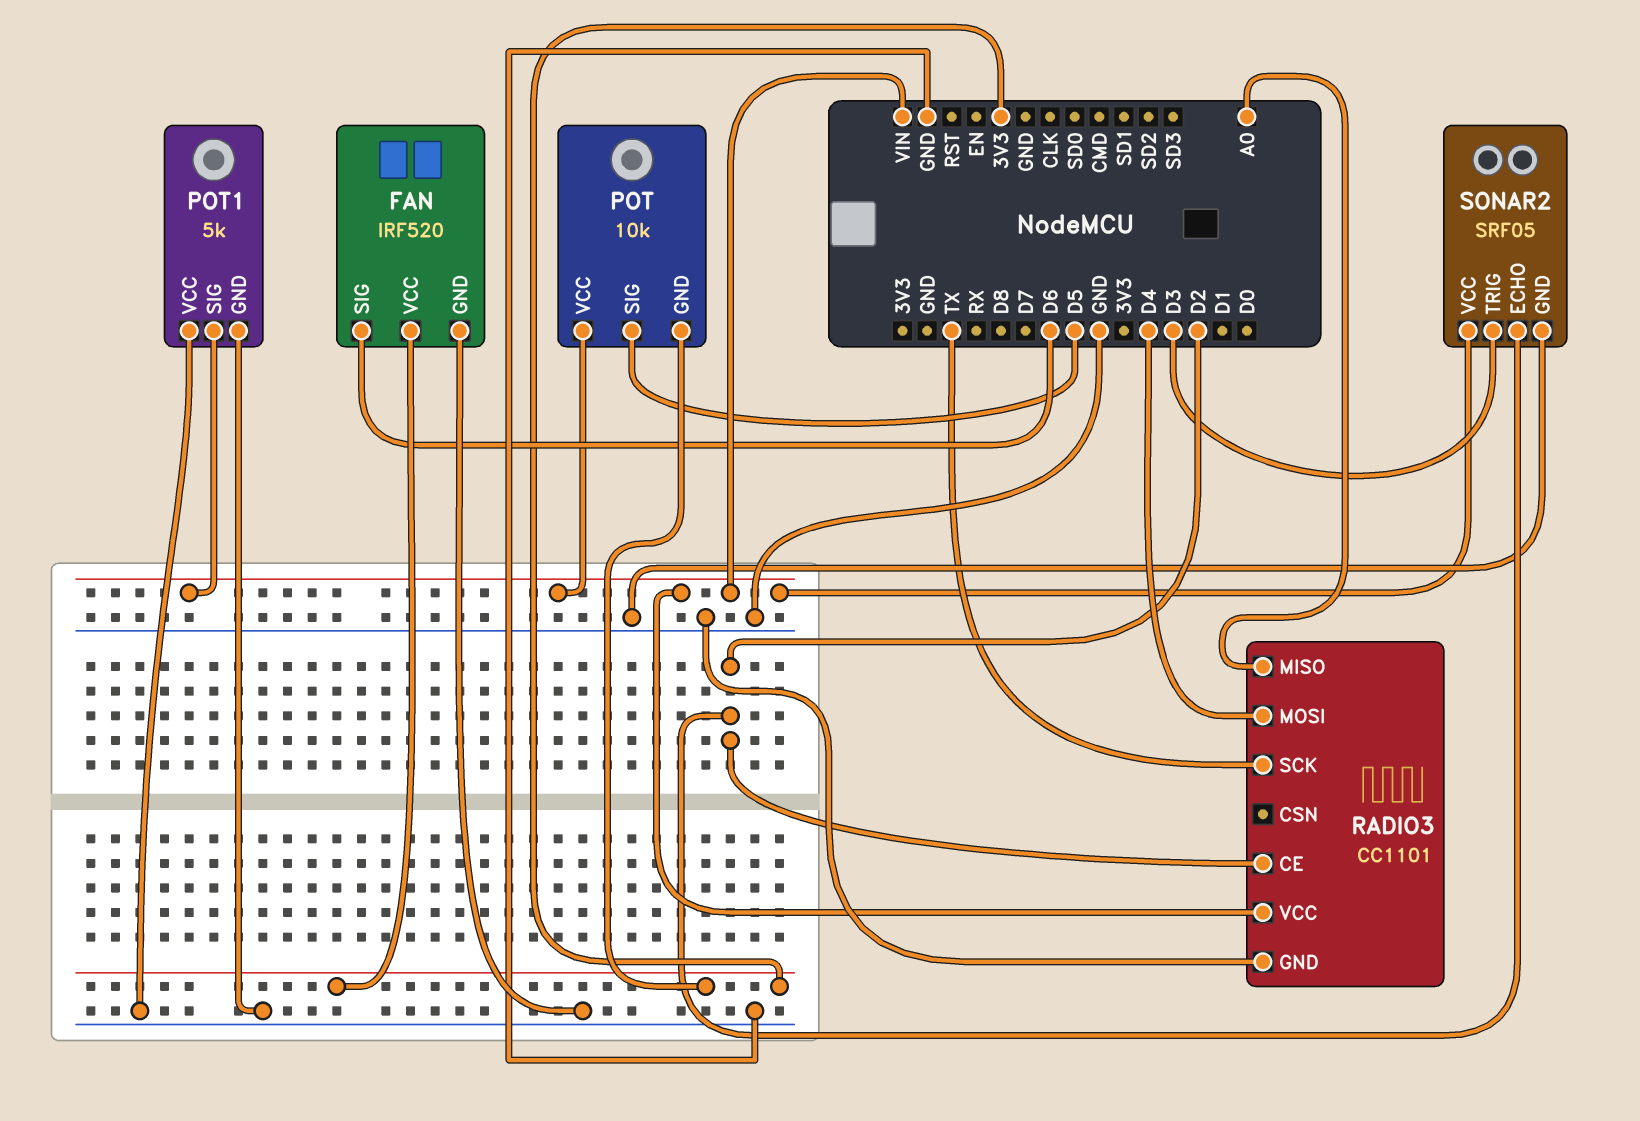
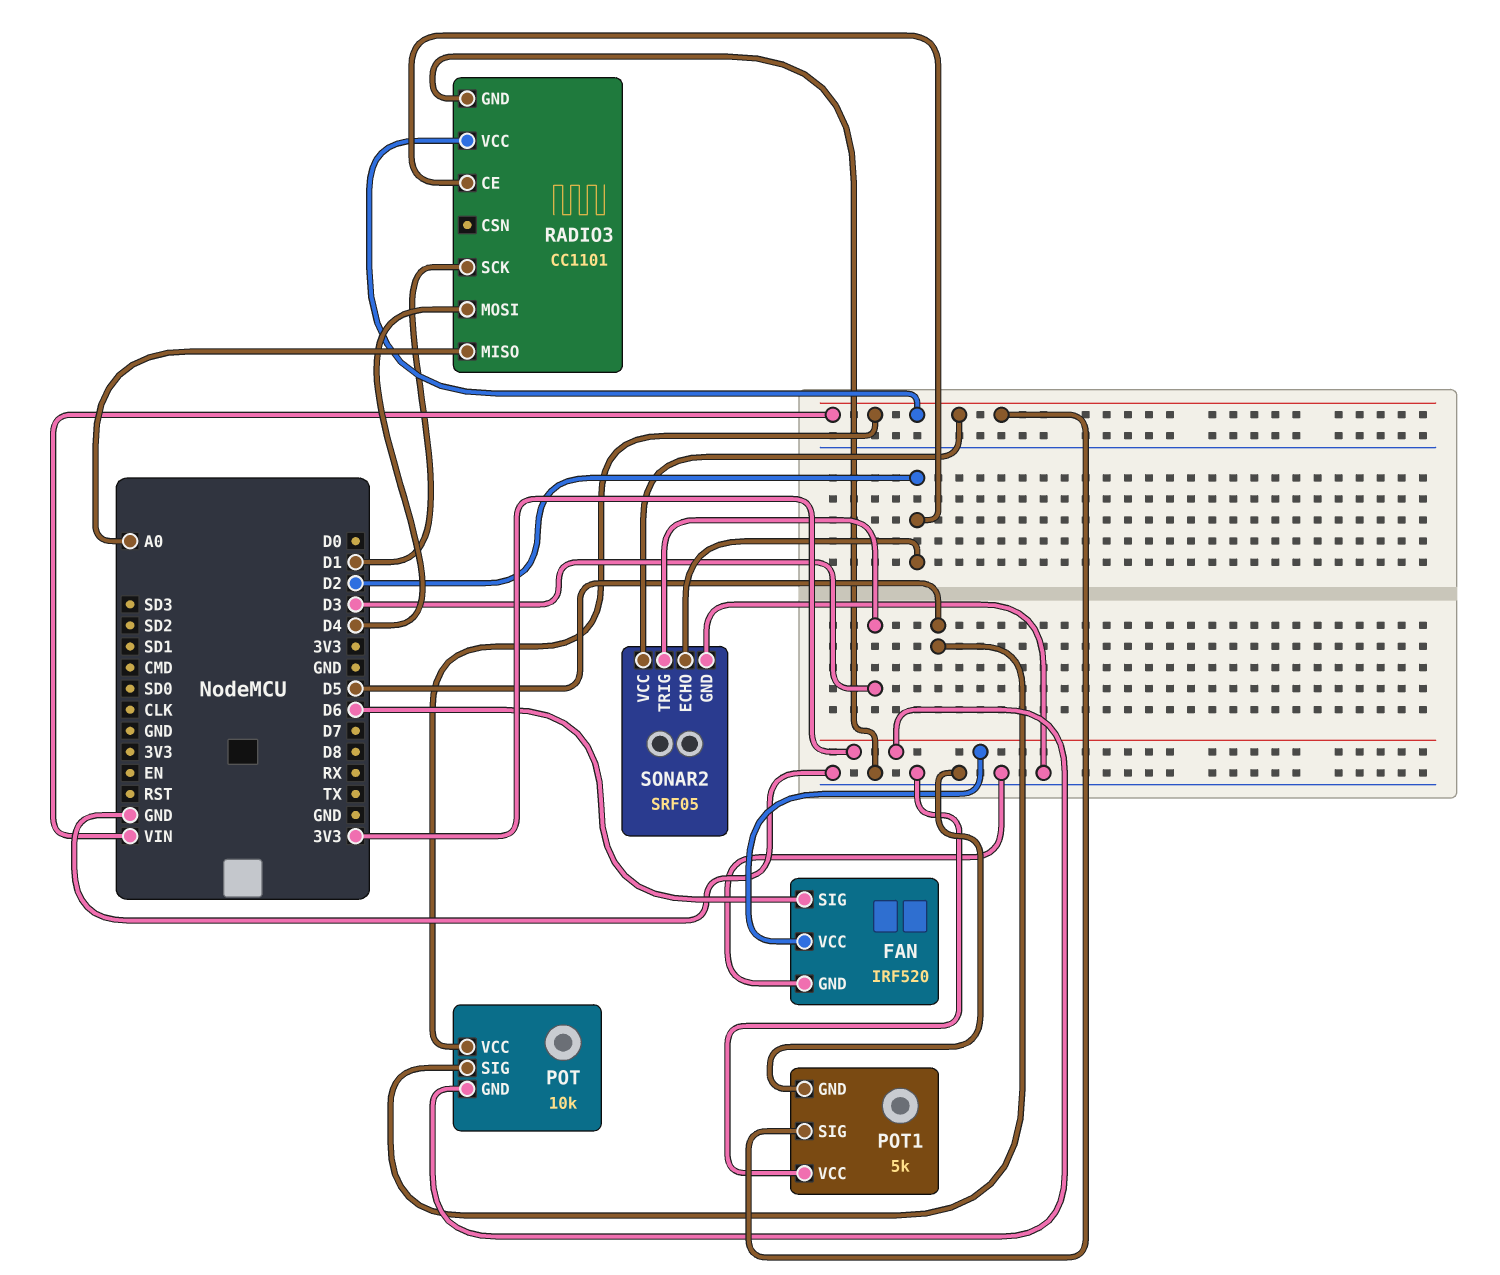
RADIO3 pin SCK: TX -> D1

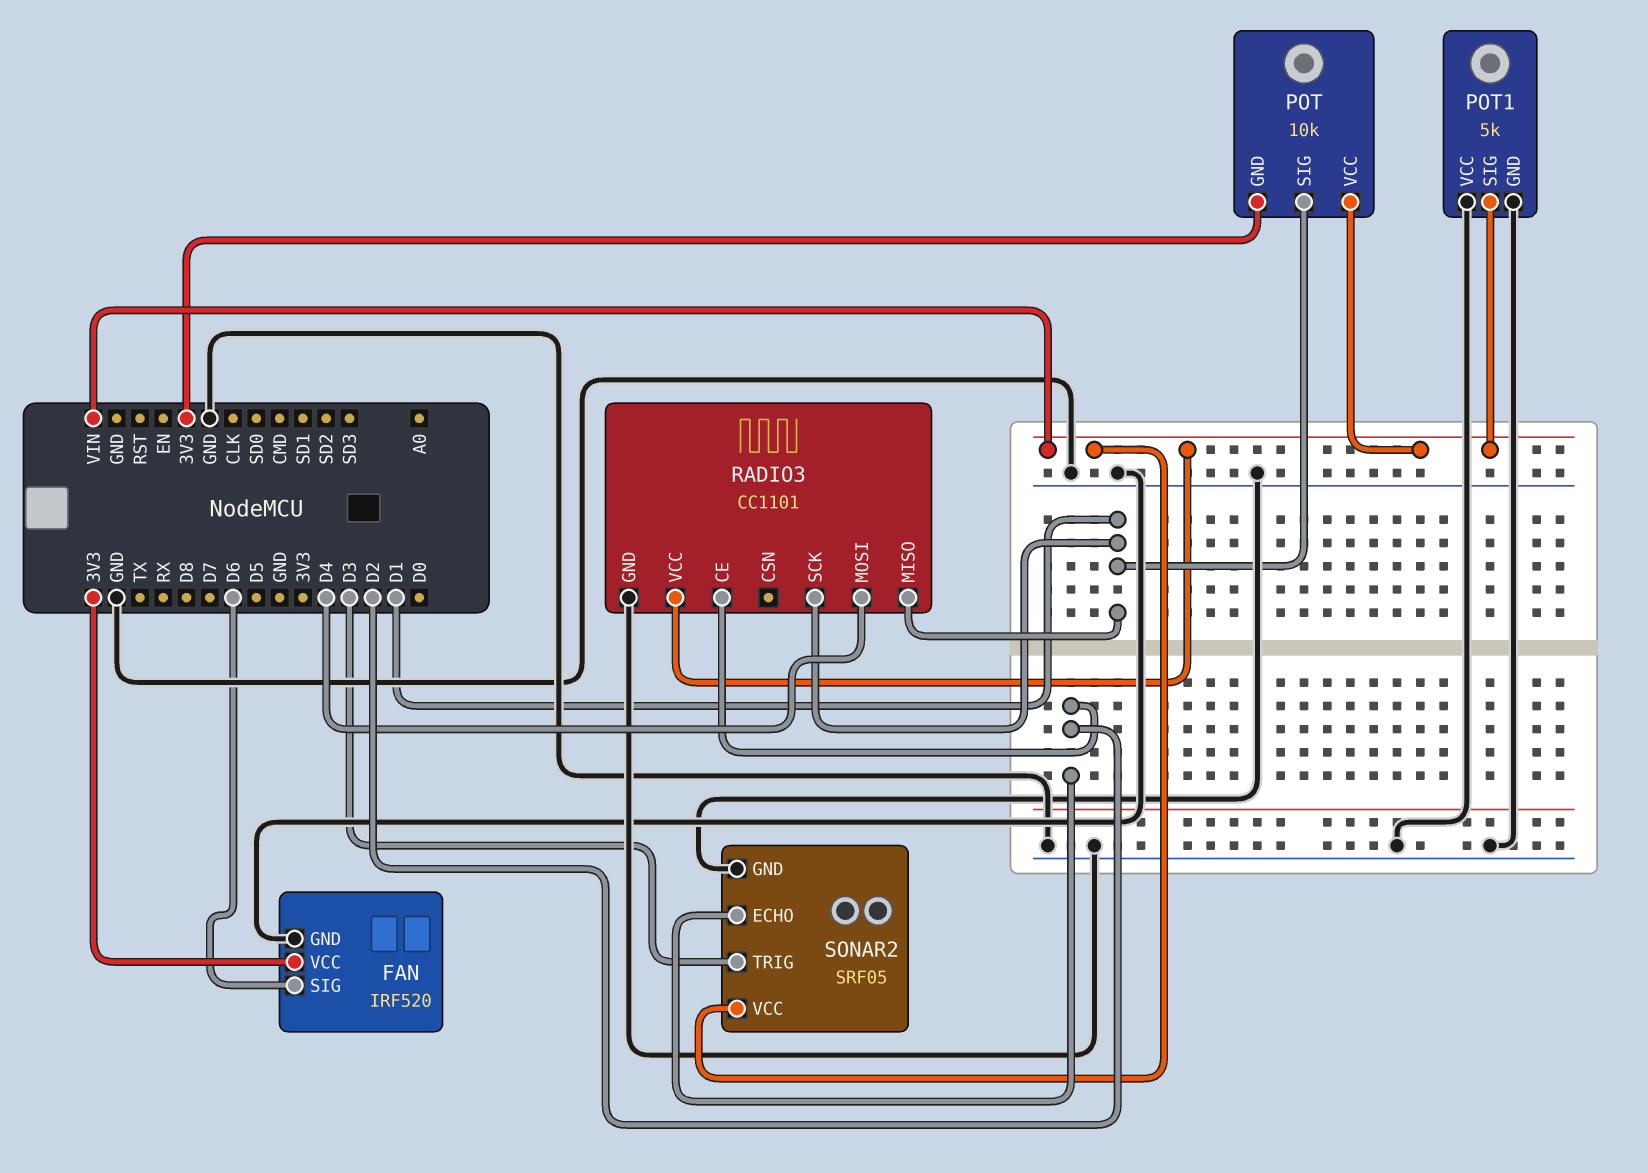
POT pin SIG: D5 -> D1
RADIO3 pin MISO: A0 -> D1

